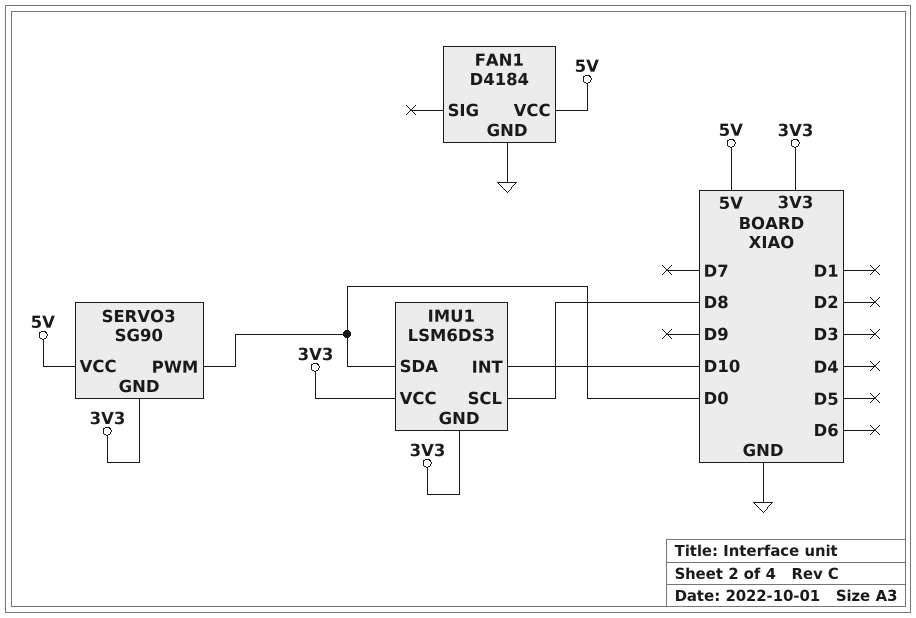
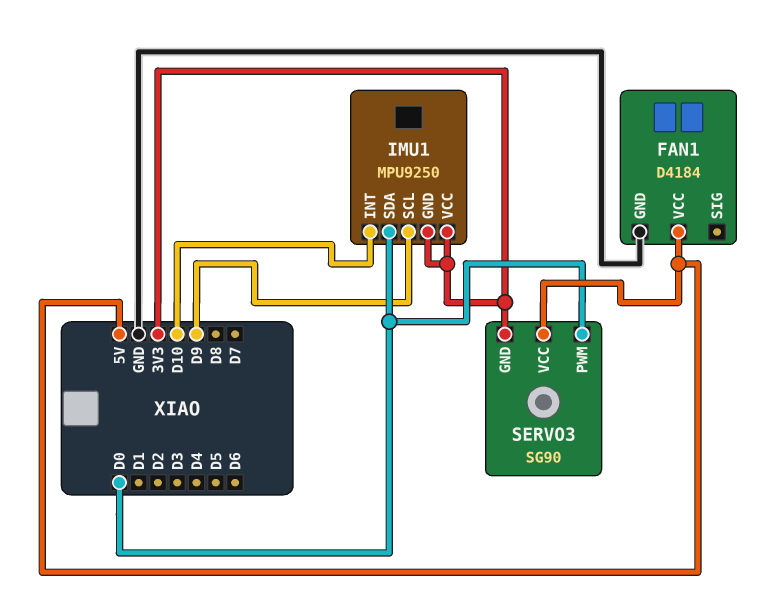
IMU1: LSM6DS3 -> MPU9250
IMU1 pin SCL: D8 -> D9

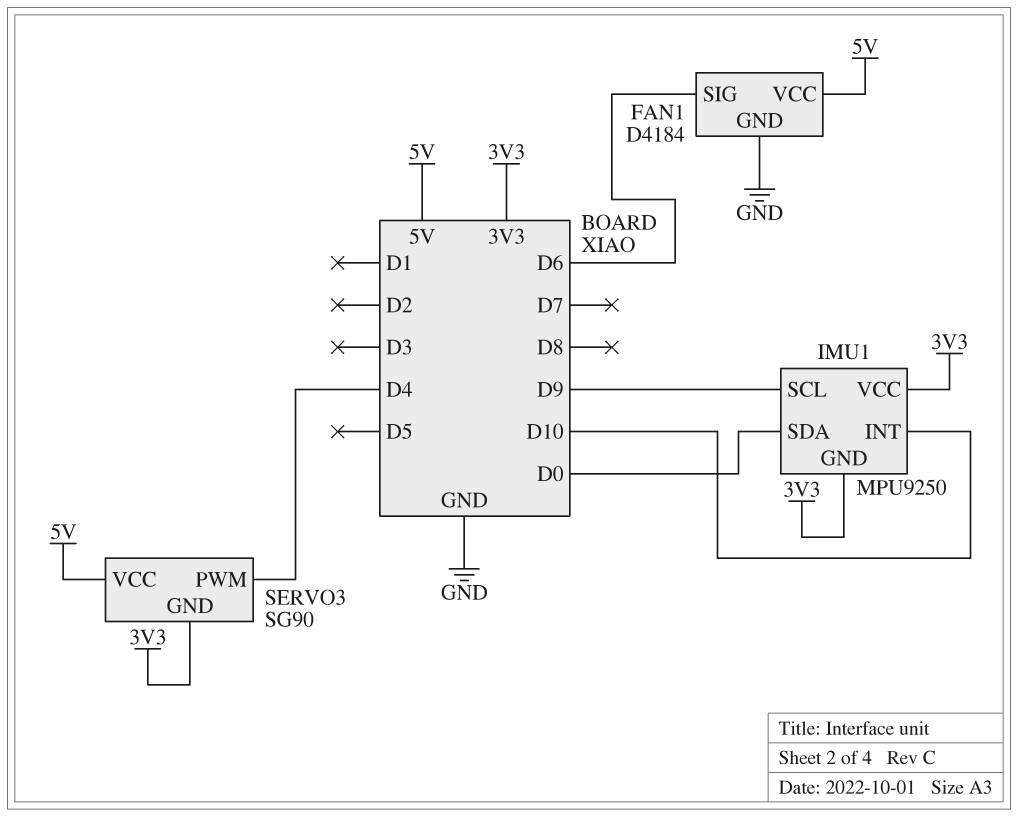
FAN1 pin SIG: none -> D6
SERVO3 pin PWM: D0 -> D4

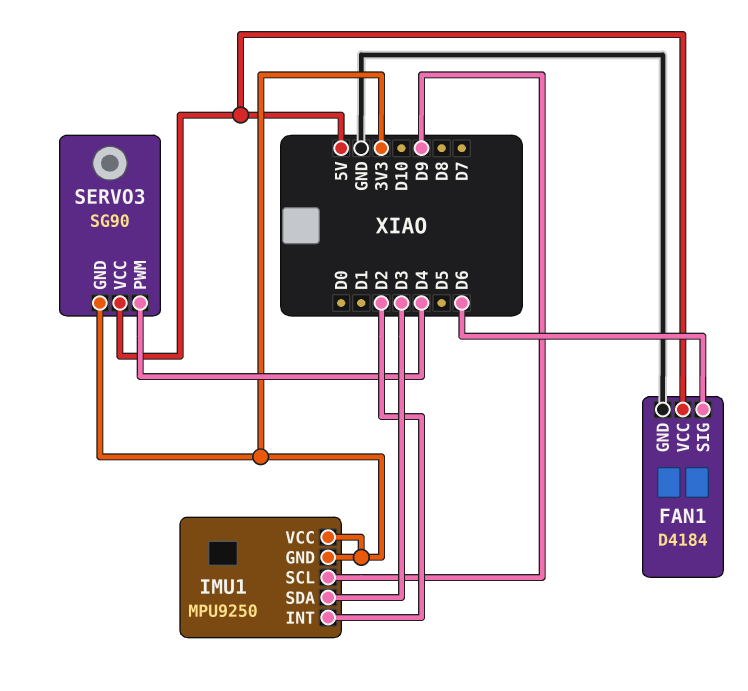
IMU1 pin INT: D10 -> D2
IMU1 pin SDA: D0 -> D3

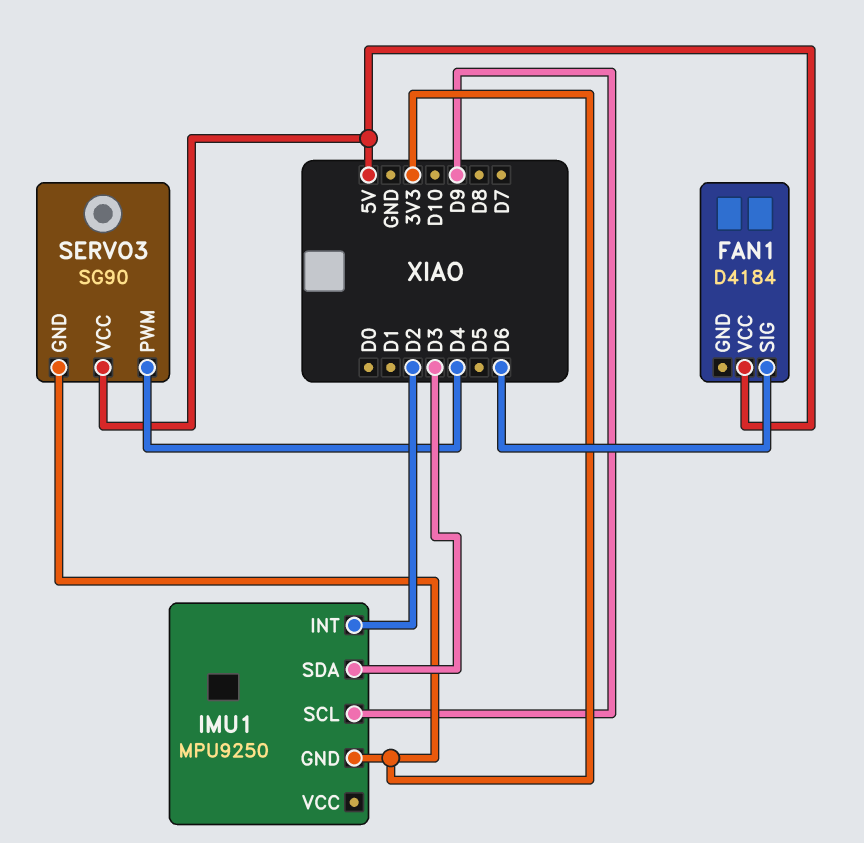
FAN1 pin GND: GND -> none
IMU1 pin VCC: 3V3 -> none

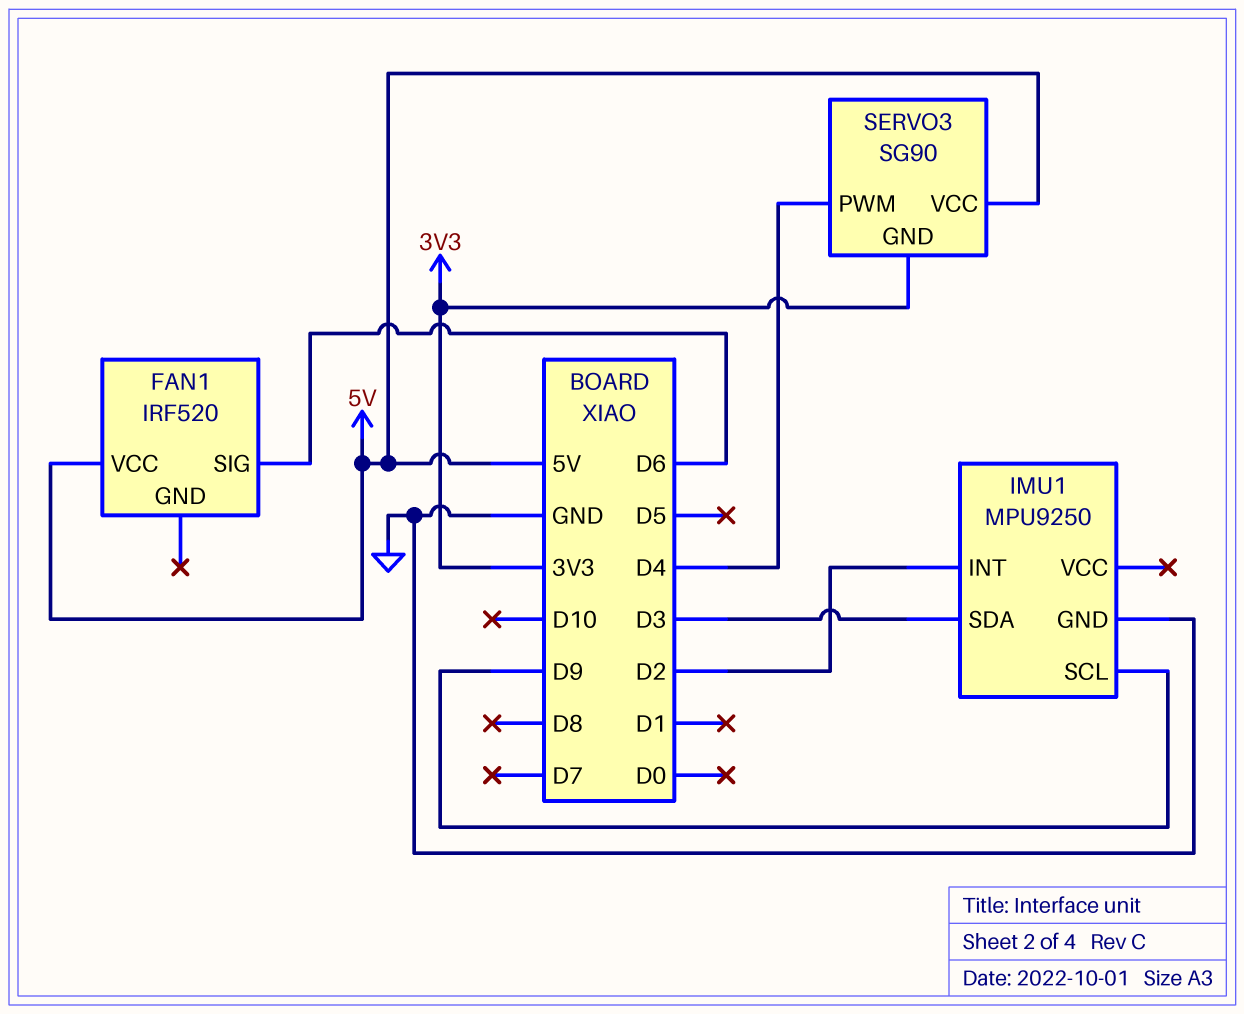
FAN1: D4184 -> IRF520
IMU1 pin GND: 3V3 -> GND

